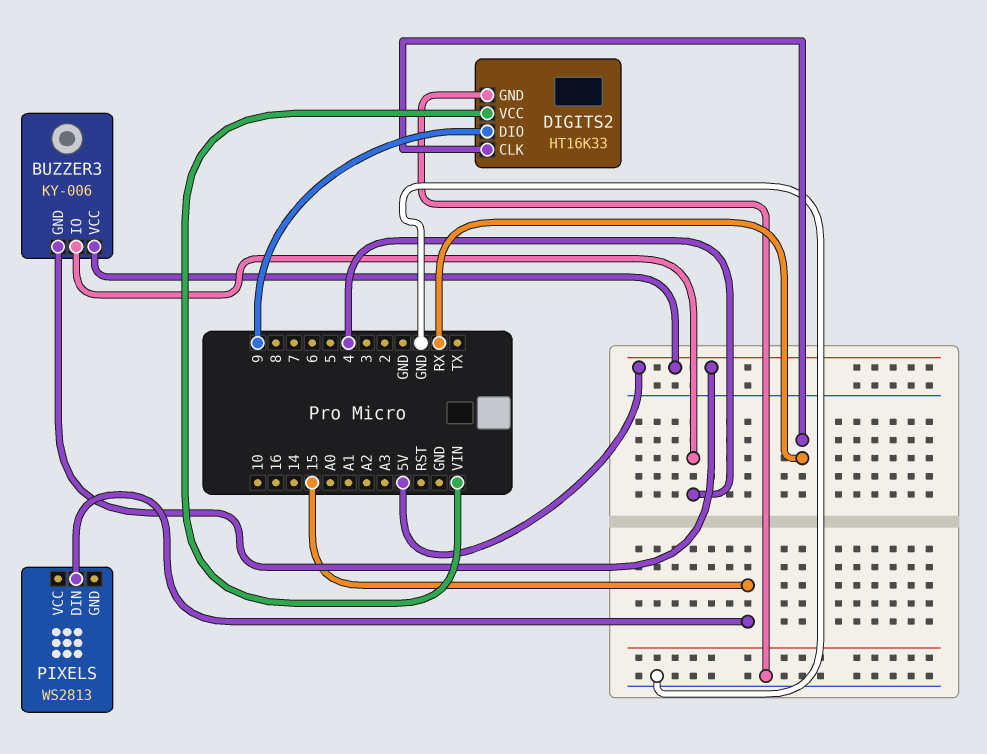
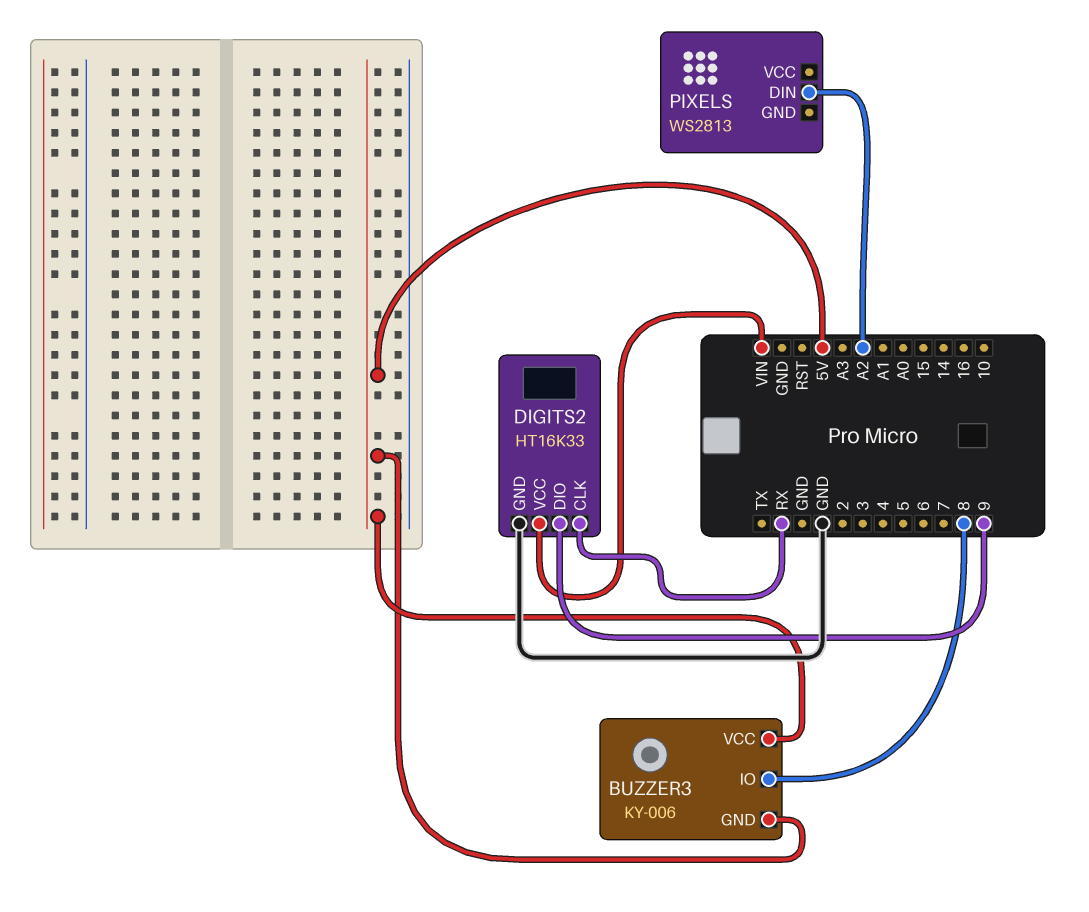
BUZZER3 pin IO: 4 -> 8
PIXELS pin DIN: 15 -> A2

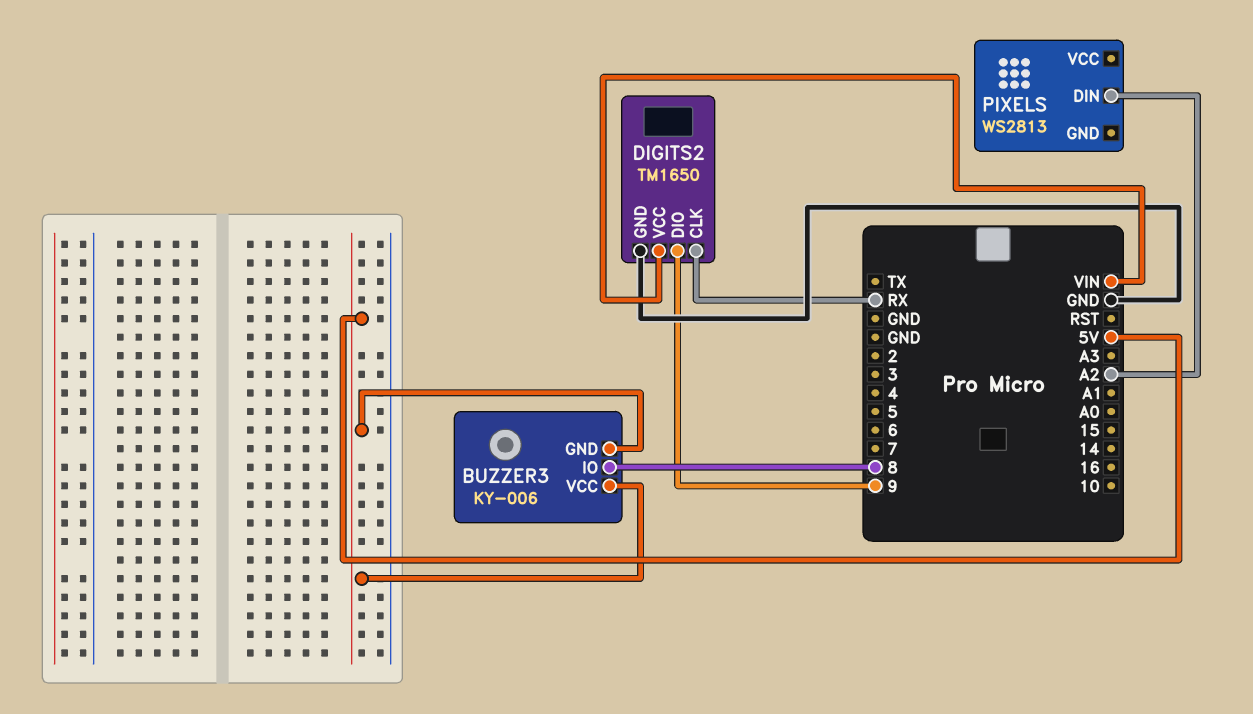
DIGITS2: HT16K33 -> TM1650

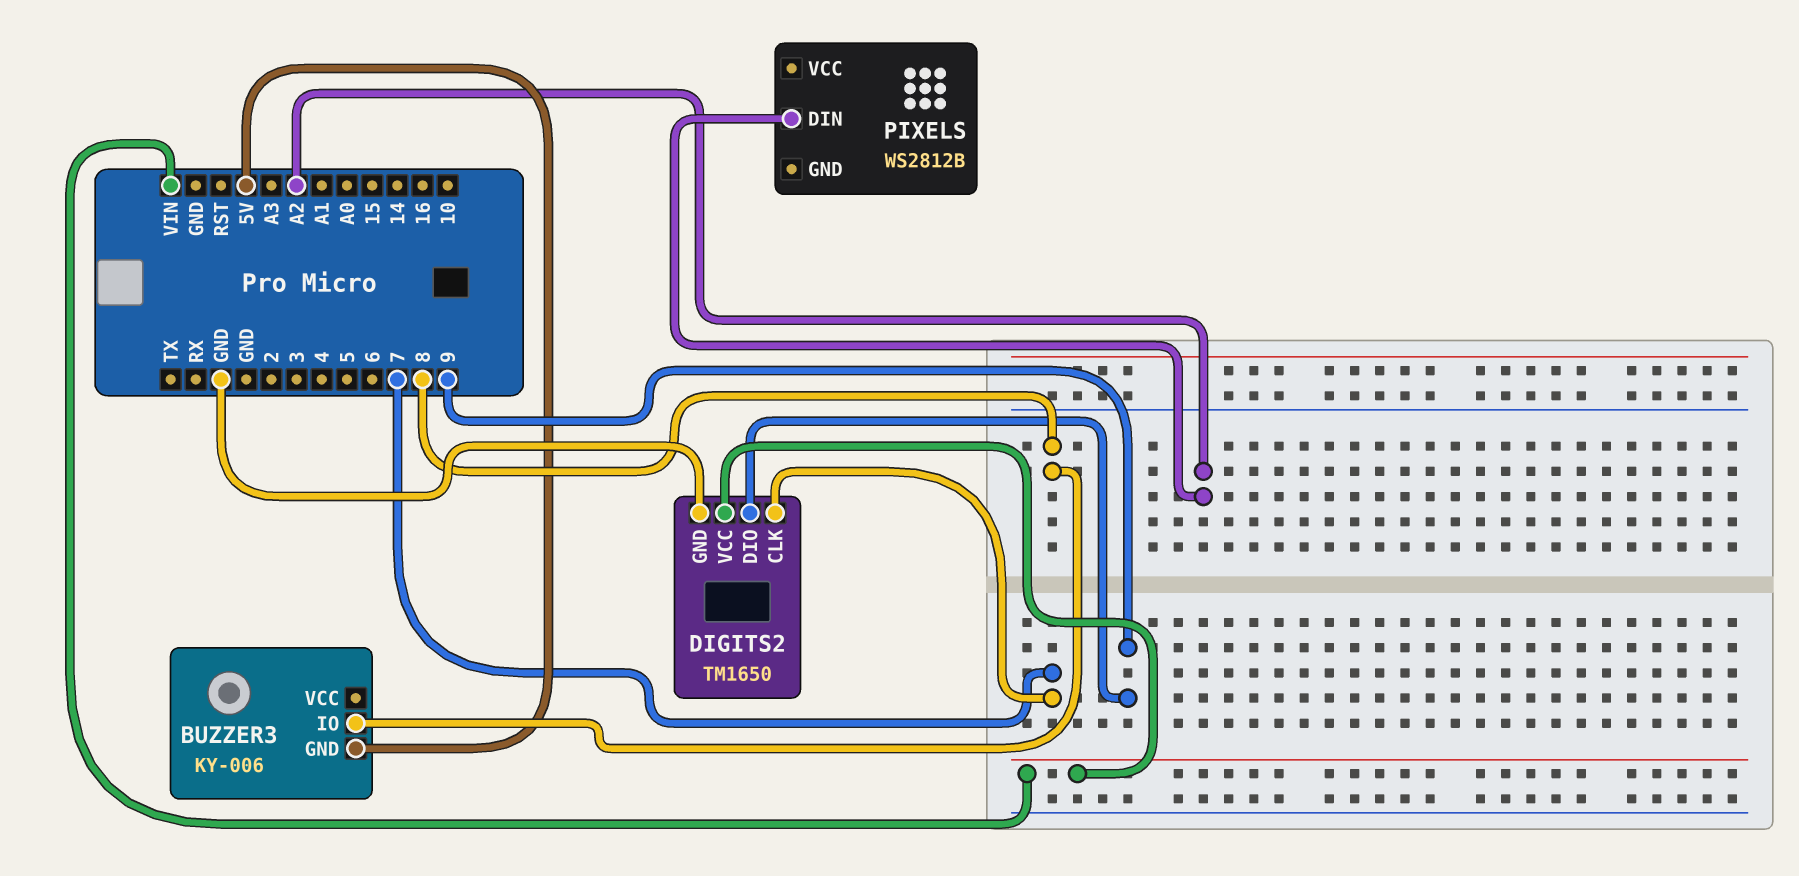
BUZZER3 pin VCC: 5V -> none
DIGITS2 pin CLK: RX -> 7
PIXELS: WS2813 -> WS2812B

